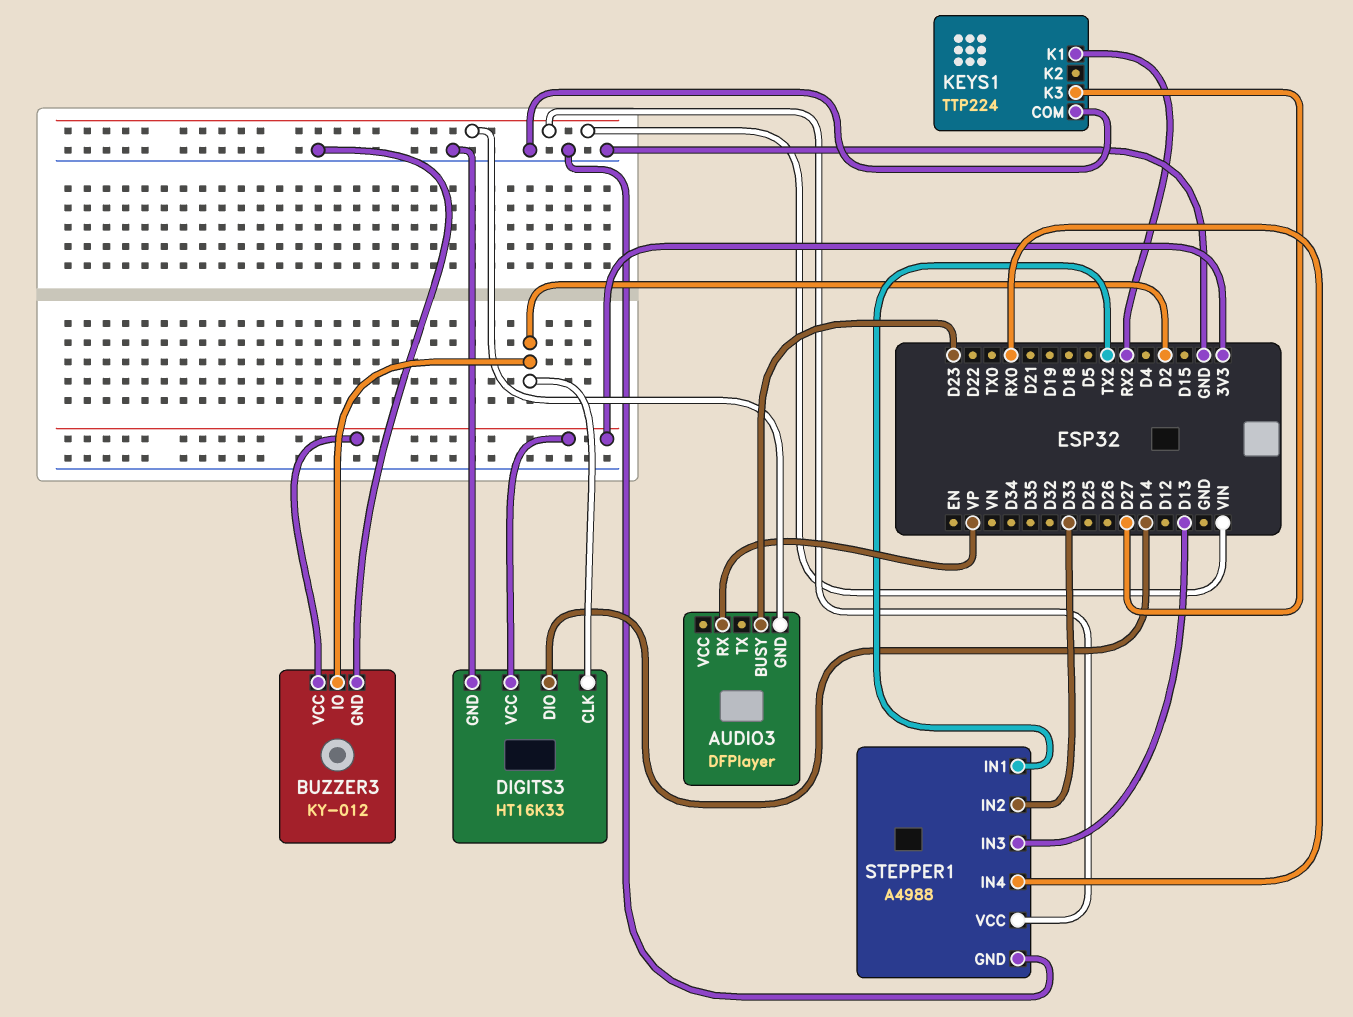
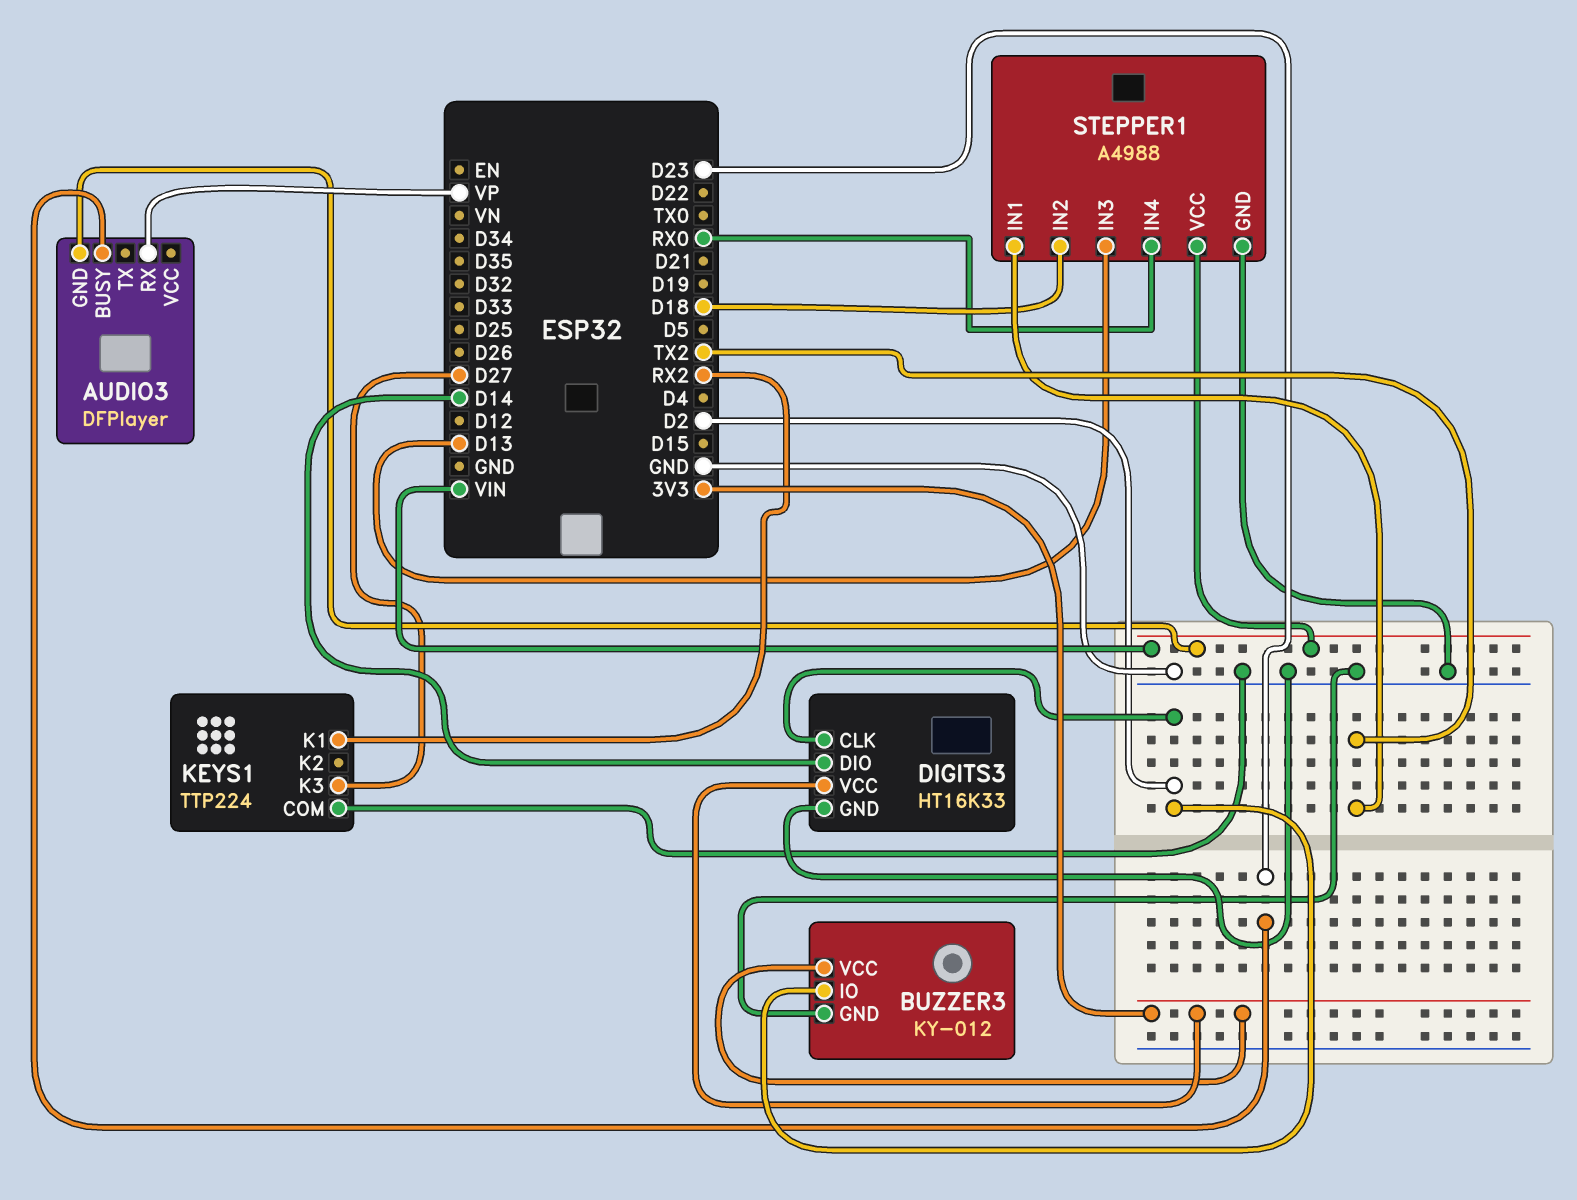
STEPPER1 pin IN2: D33 -> D18

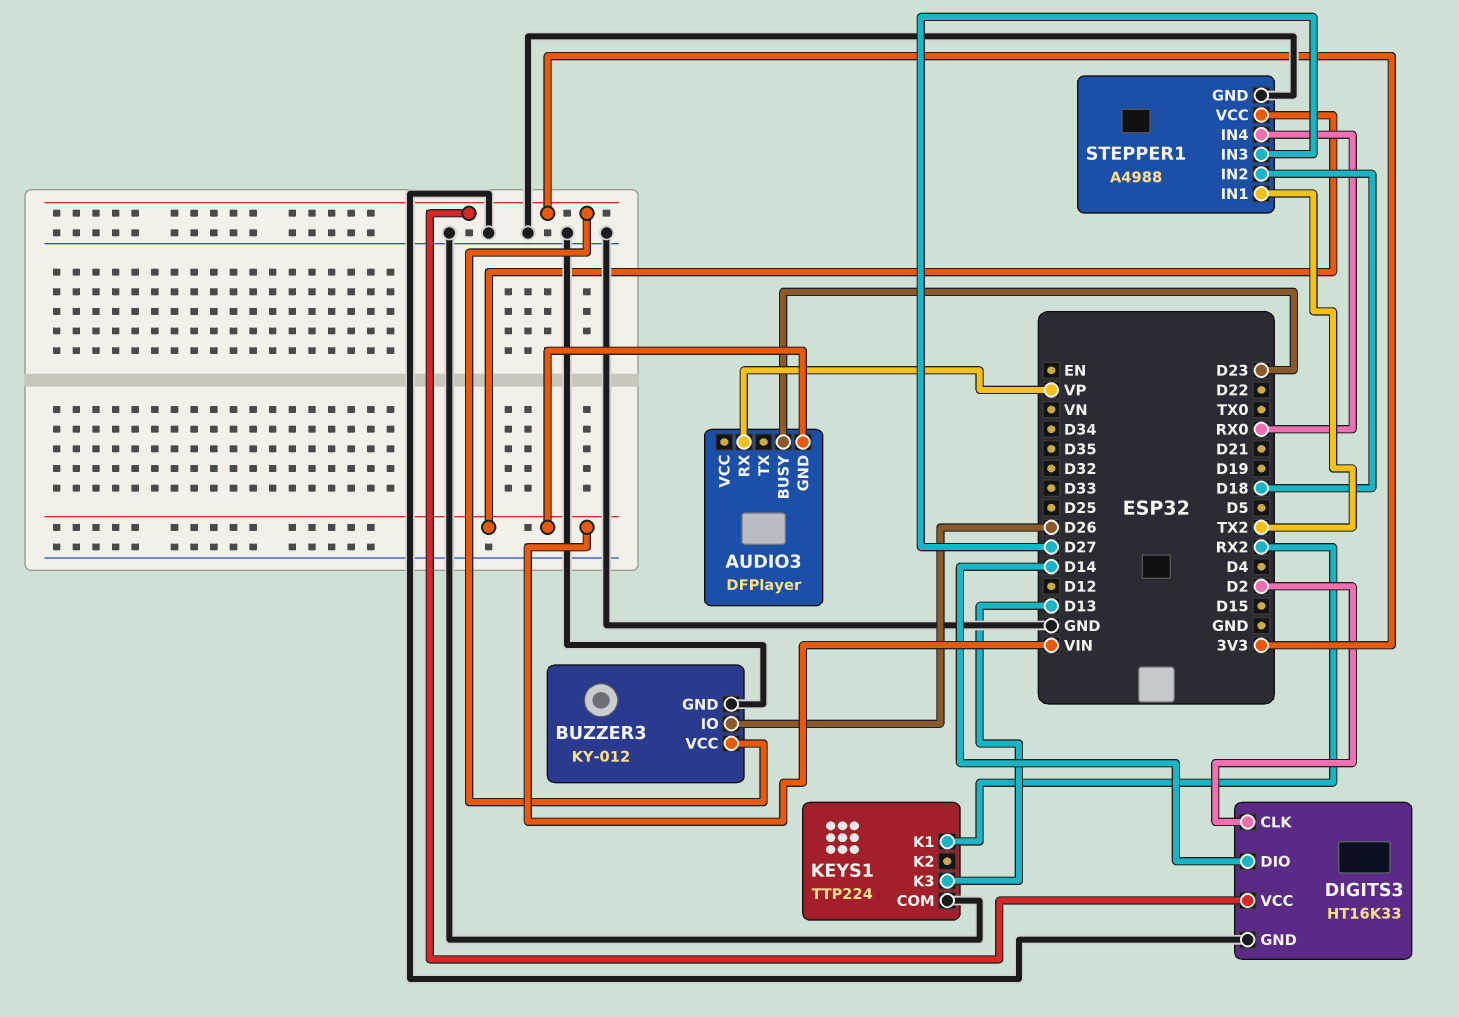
BUZZER3 pin IO: D2 -> D26
KEYS1 pin K3: D27 -> D13
STEPPER1 pin IN3: D13 -> D27

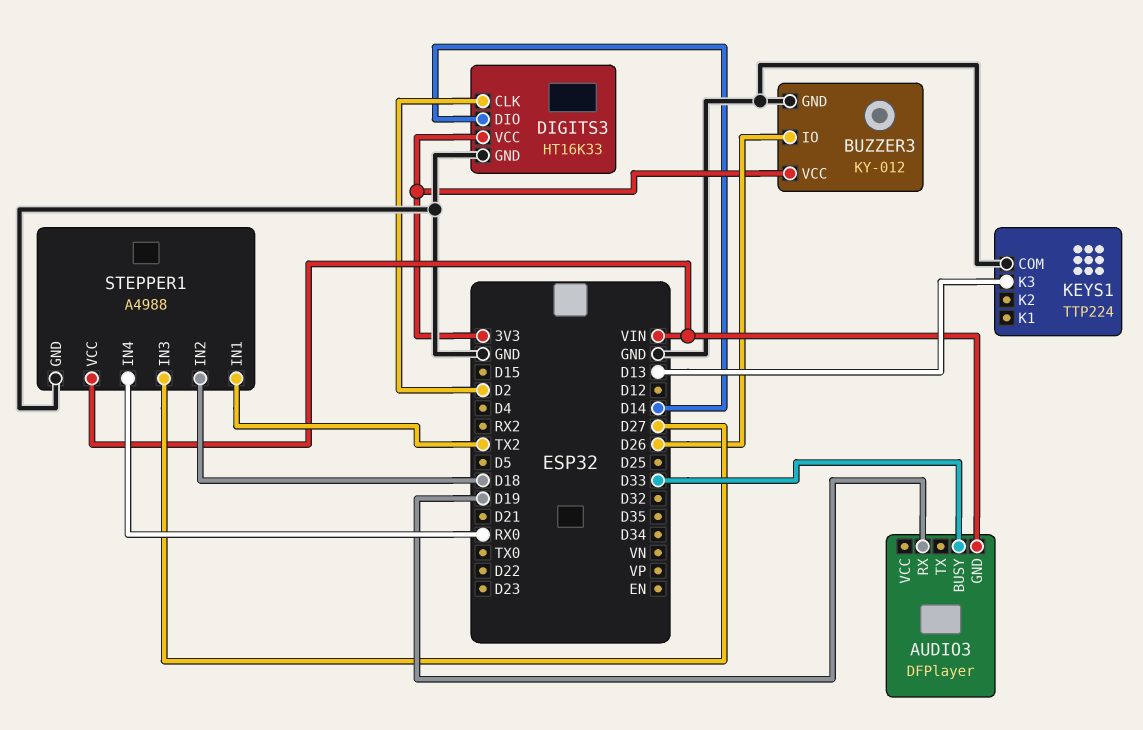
AUDIO3 pin BUSY: D23 -> D33
AUDIO3 pin RX: VP -> D19
KEYS1 pin K1: RX2 -> none

